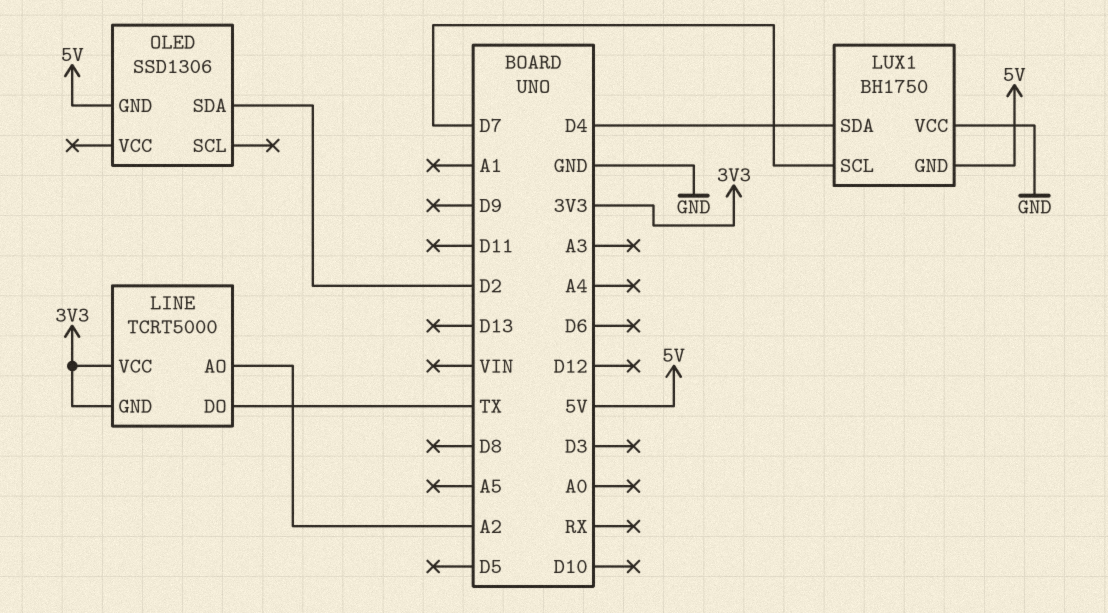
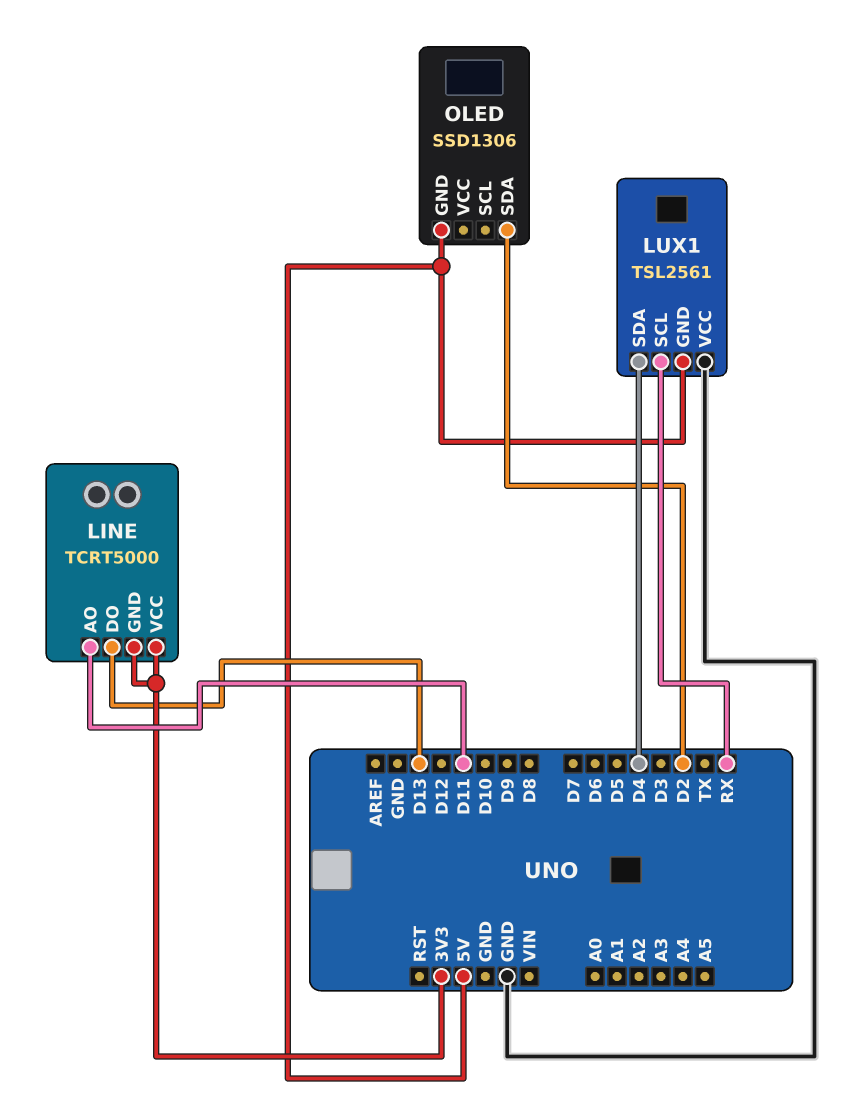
LINE pin AO: A2 -> D11
LINE pin DO: TX -> D13
LUX1: BH1750 -> TSL2561
LUX1 pin SCL: D7 -> RX

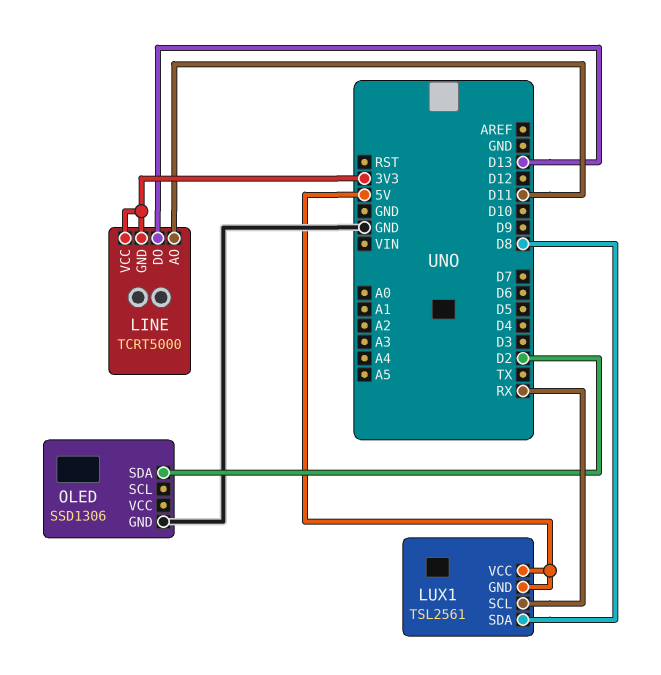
LUX1 pin SDA: D4 -> D8
LUX1 pin VCC: GND -> 5V
OLED pin GND: 5V -> GND

